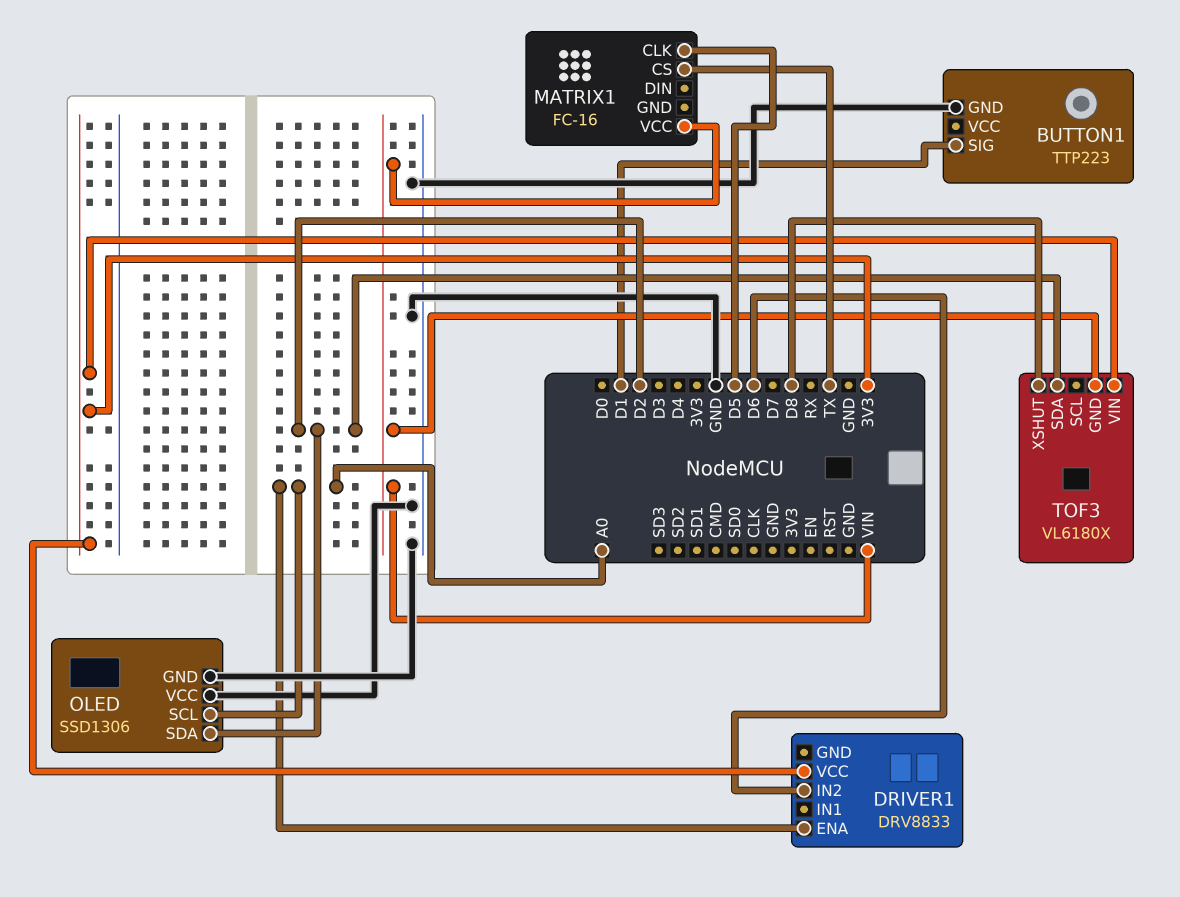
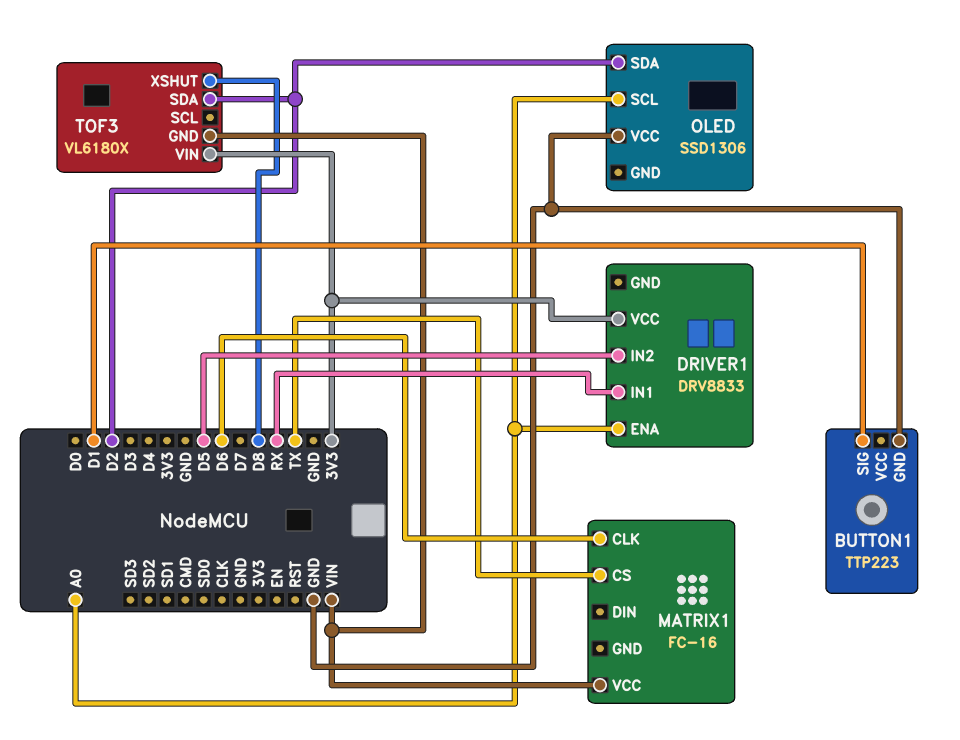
DRIVER1 pin IN1: none -> RX
DRIVER1 pin IN2: D6 -> D5
MATRIX1 pin CLK: D5 -> D6
OLED pin GND: GND -> none

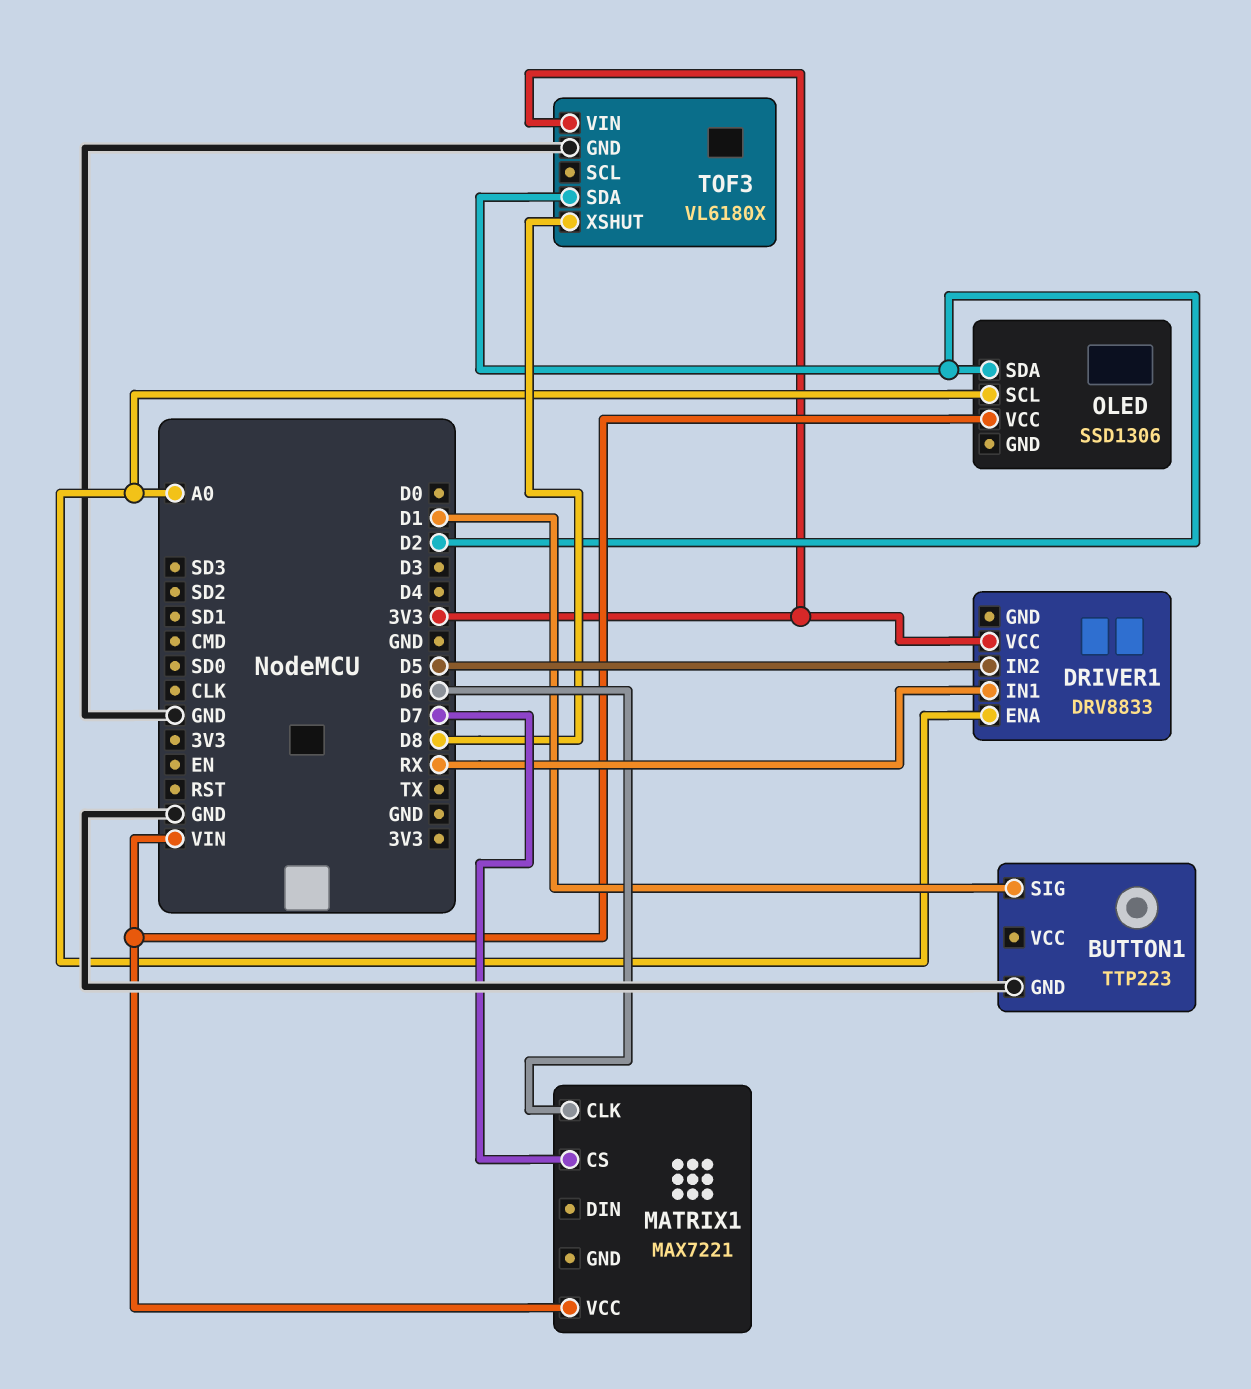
MATRIX1: FC-16 -> MAX7221
MATRIX1 pin CS: TX -> D7
OLED pin VCC: GND -> VIN
TOF3 pin GND: VIN -> GND

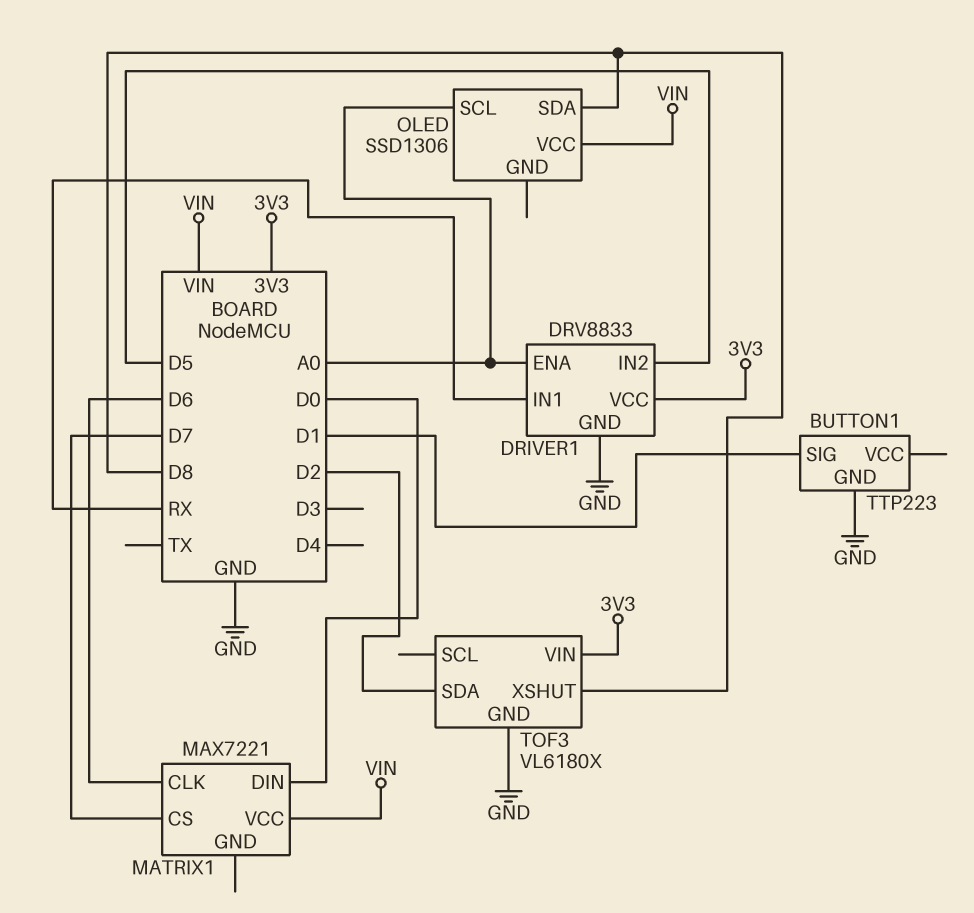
DRIVER1 pin GND: none -> GND
MATRIX1 pin DIN: none -> D0
OLED pin SDA: D2 -> D8

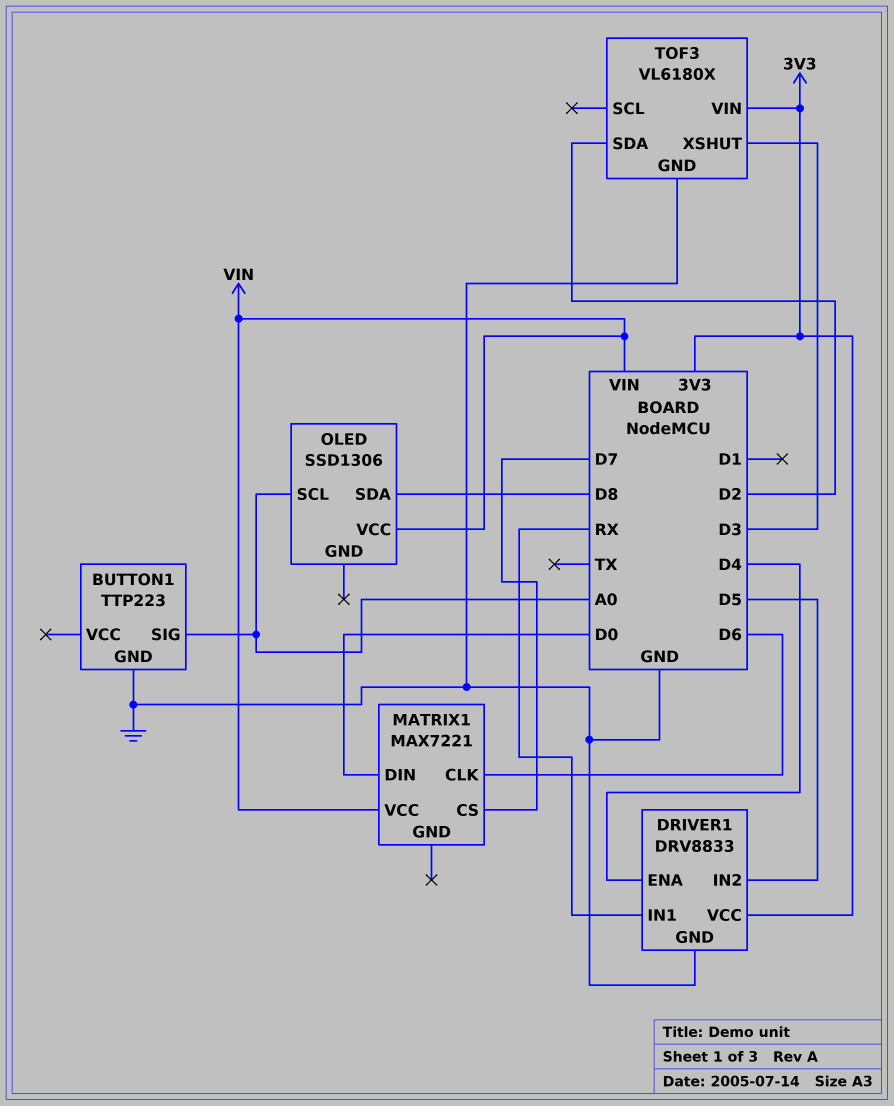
BUTTON1 pin SIG: D1 -> A0
DRIVER1 pin ENA: A0 -> D4
TOF3 pin XSHUT: D8 -> D3

